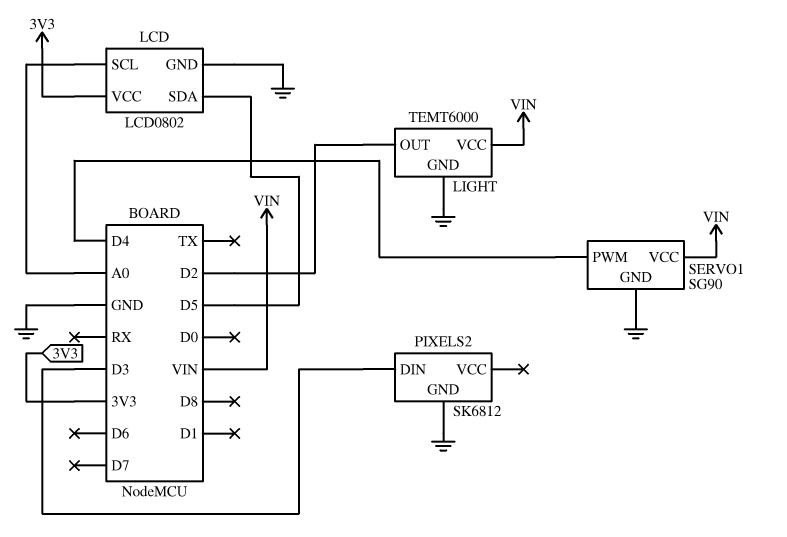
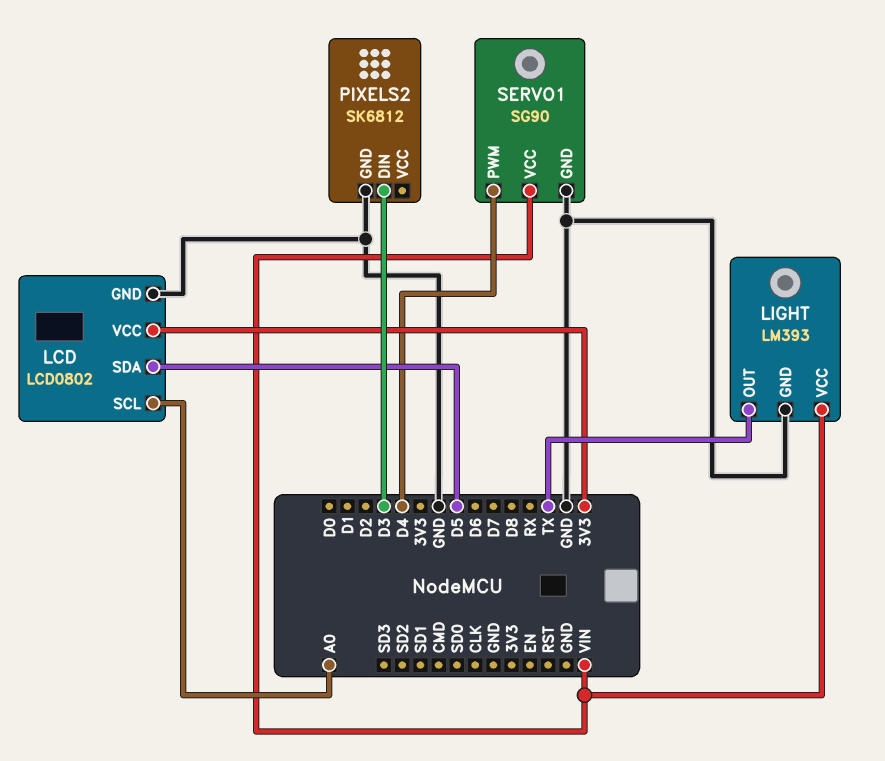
LIGHT: TEMT6000 -> LM393
LIGHT pin OUT: D2 -> TX

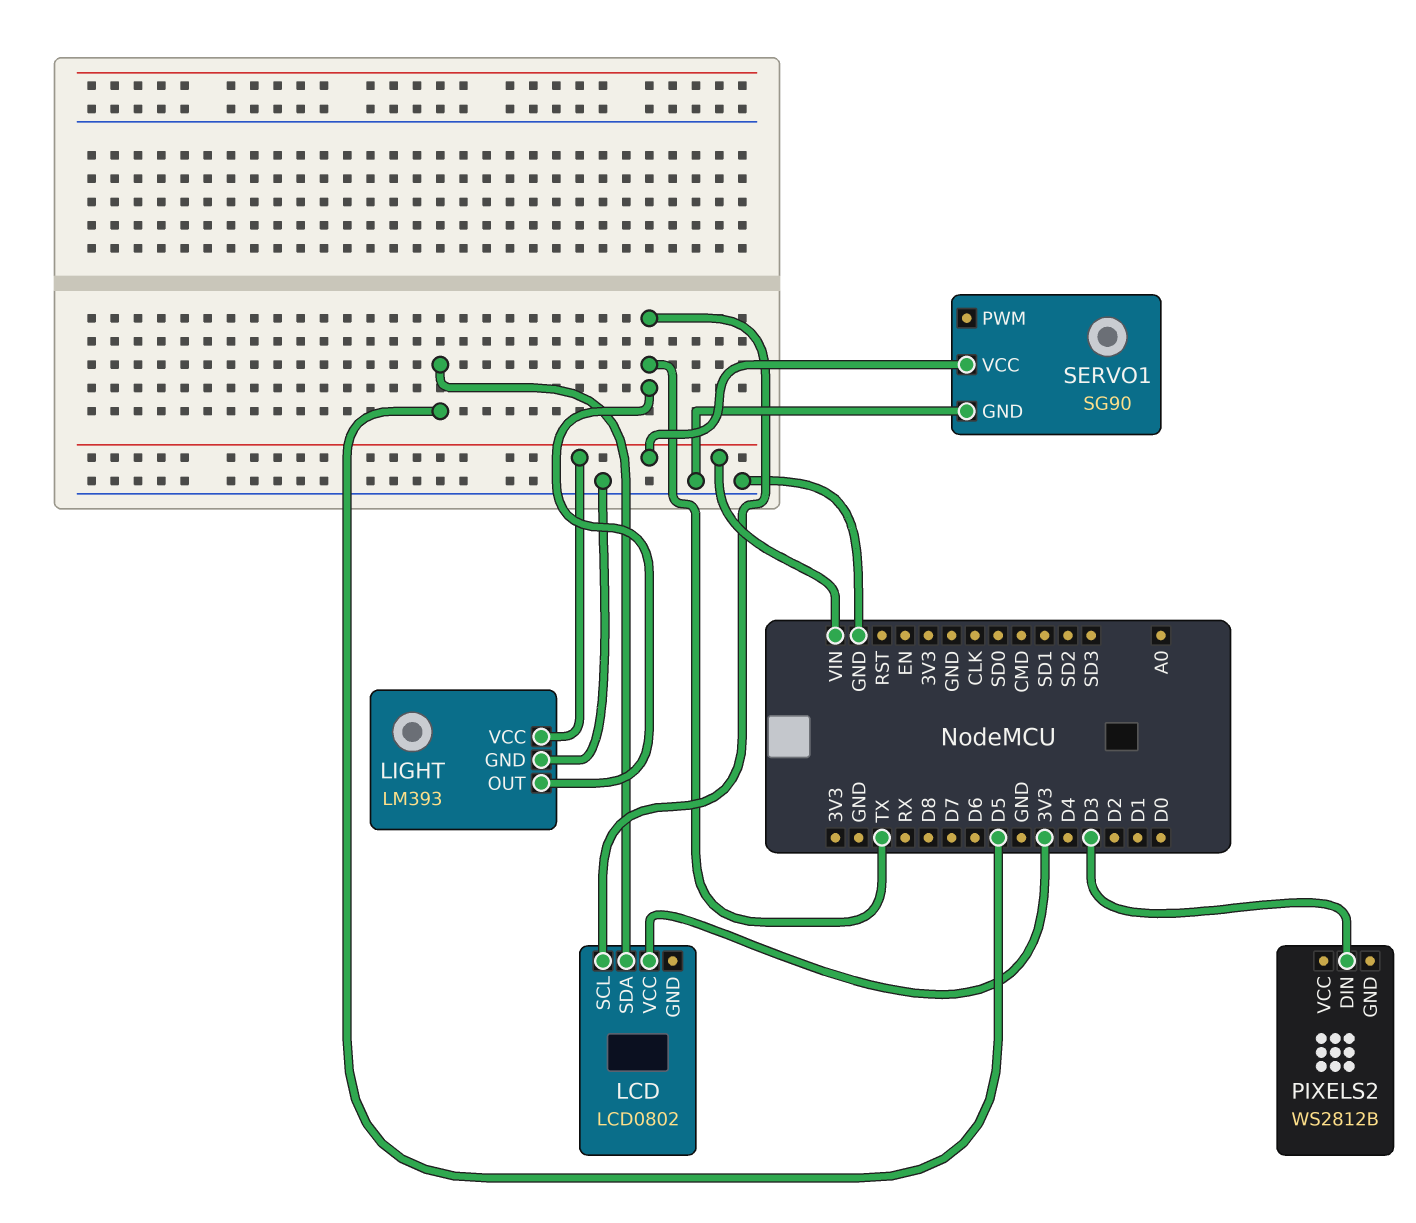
LCD pin GND: GND -> none
LCD pin SCL: A0 -> TX
PIXELS2: SK6812 -> WS2812B
PIXELS2 pin GND: GND -> none
SERVO1 pin PWM: D4 -> none

